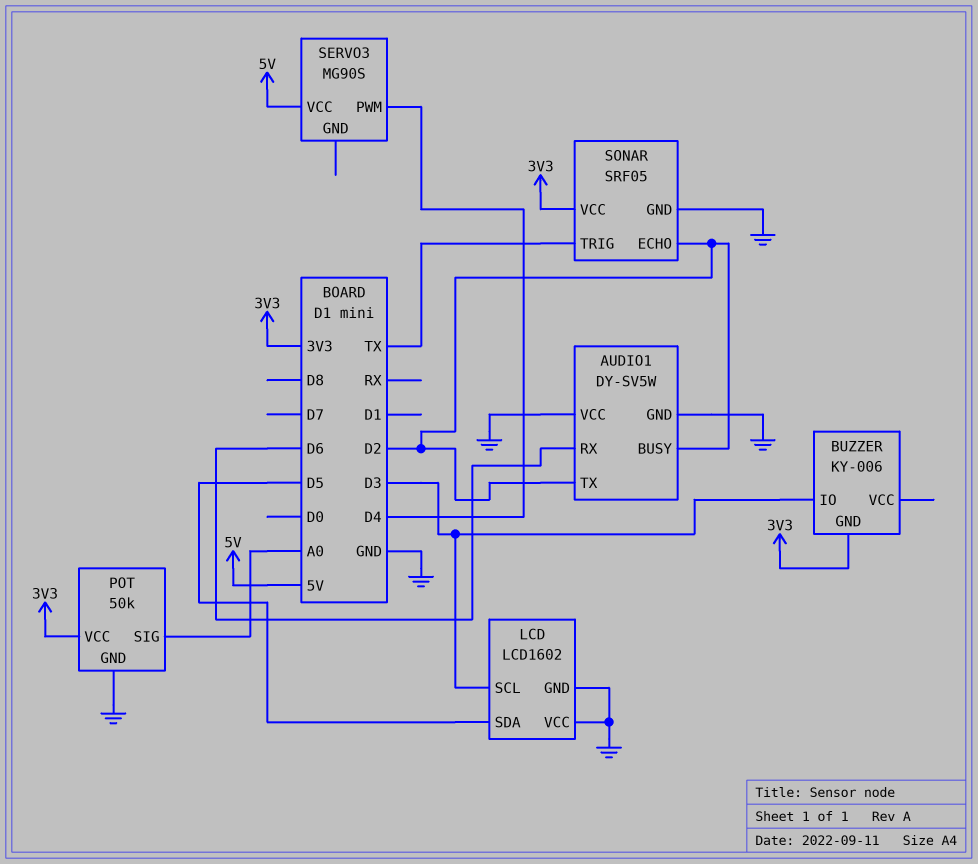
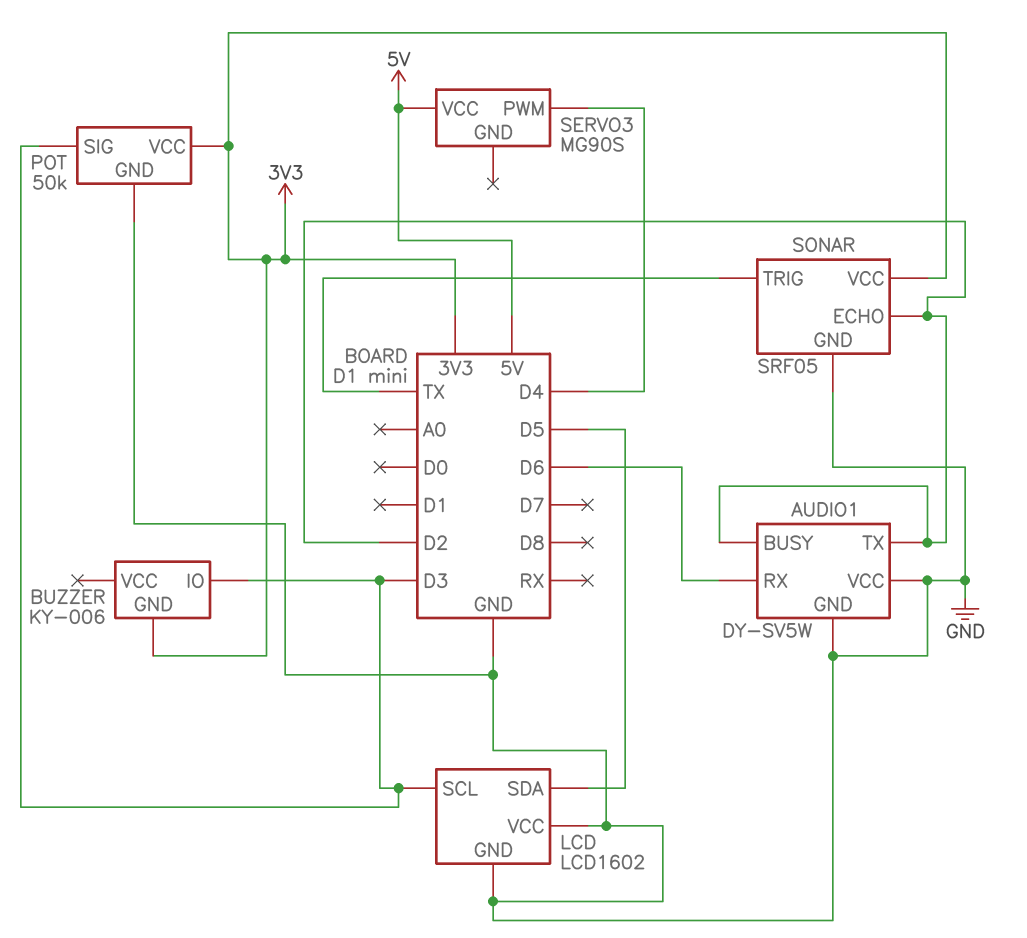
POT pin SIG: A0 -> D3

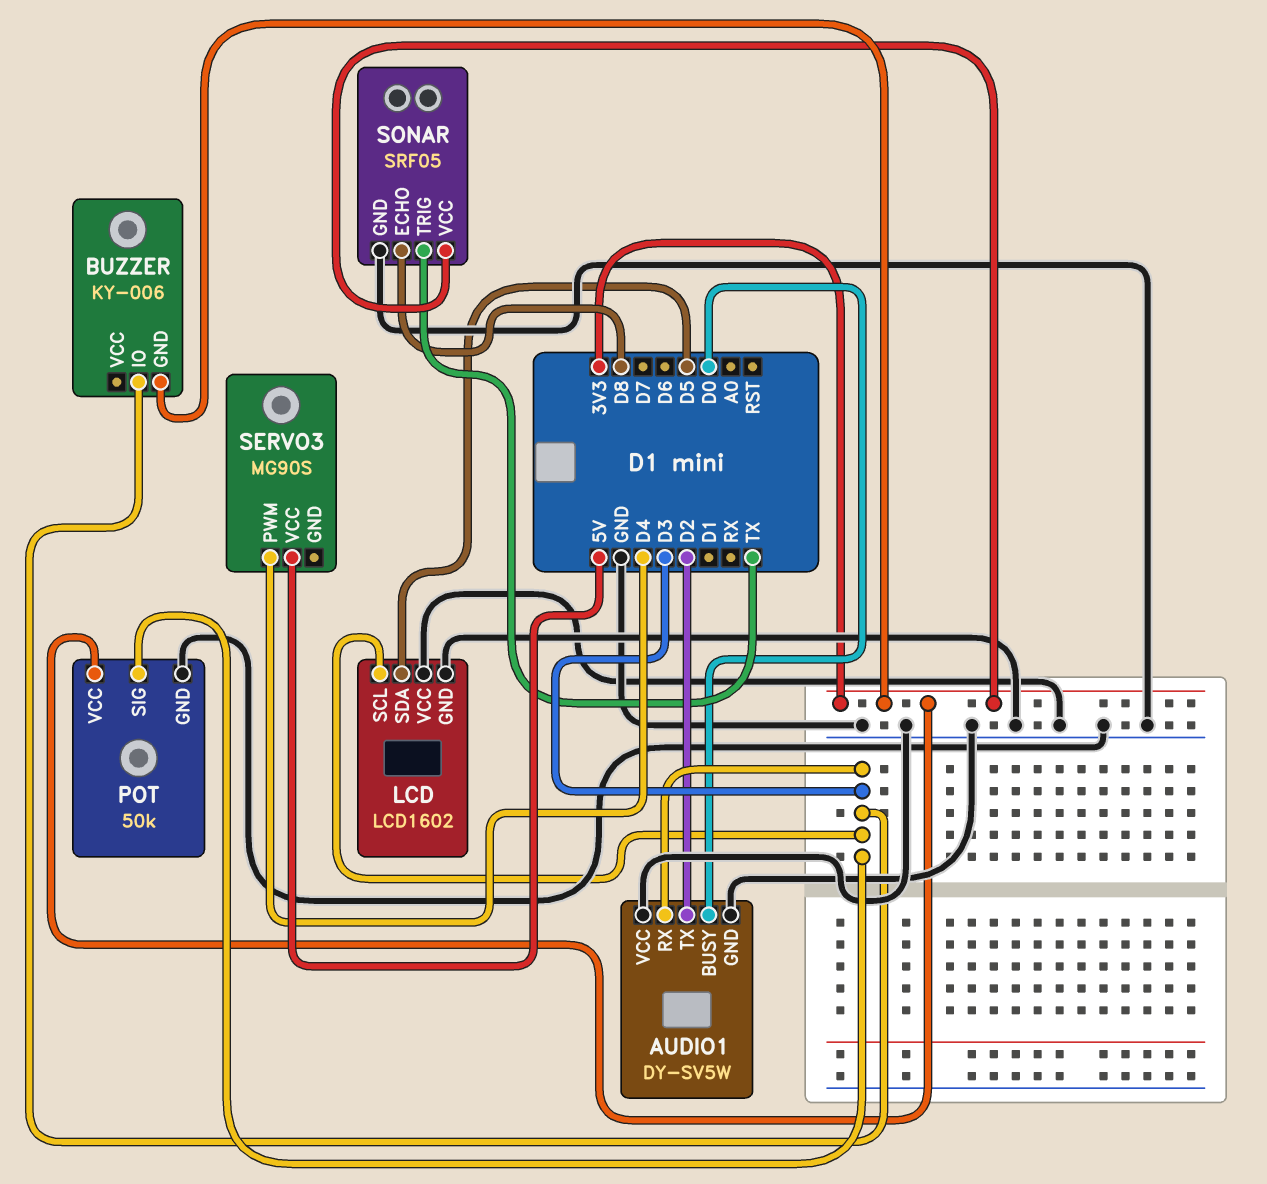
AUDIO1 pin BUSY: D2 -> D0
AUDIO1 pin RX: D6 -> D3
SONAR pin ECHO: D2 -> D8

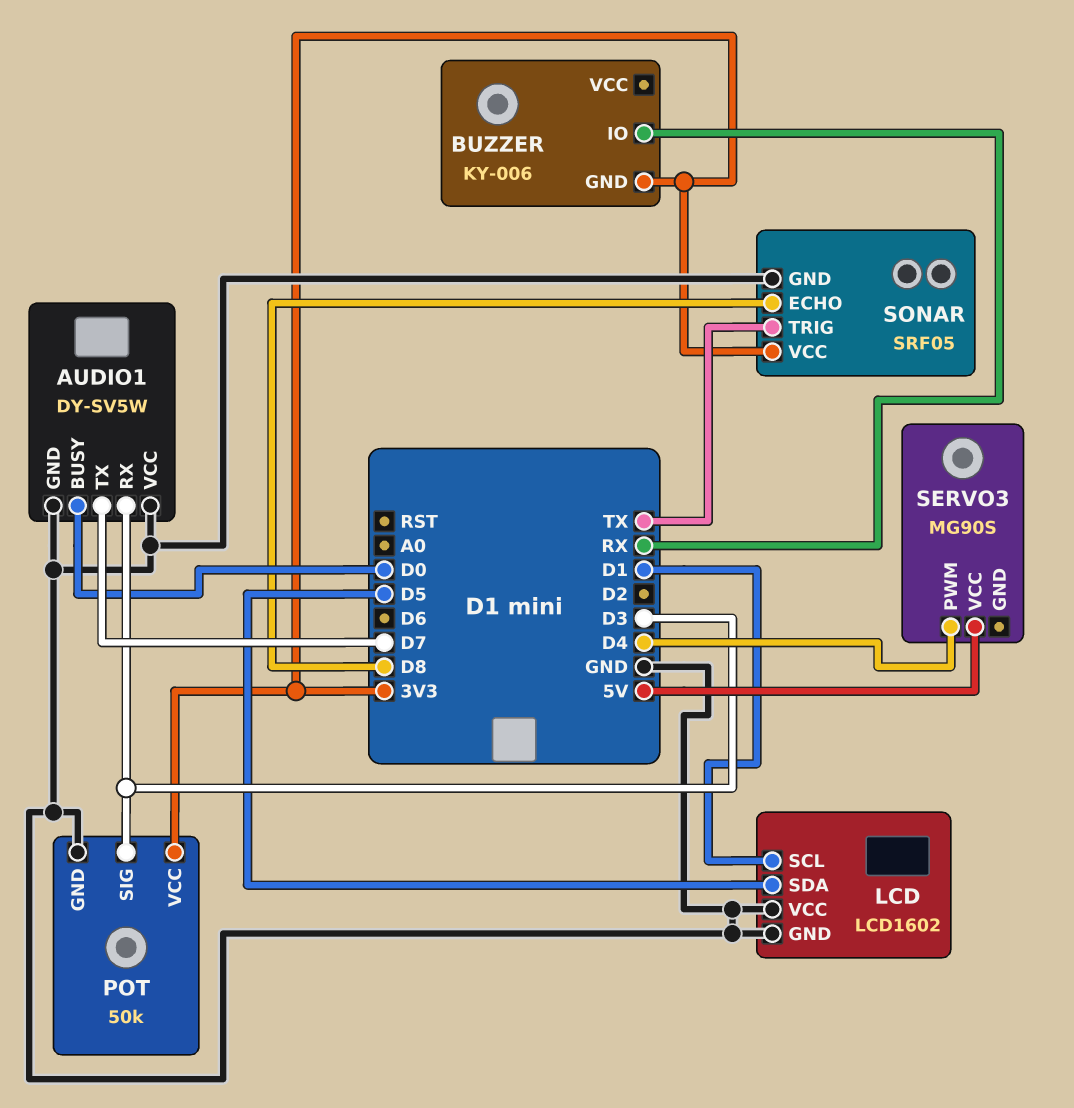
AUDIO1 pin TX: D2 -> D7
BUZZER pin IO: D3 -> RX
LCD pin SCL: D3 -> D1

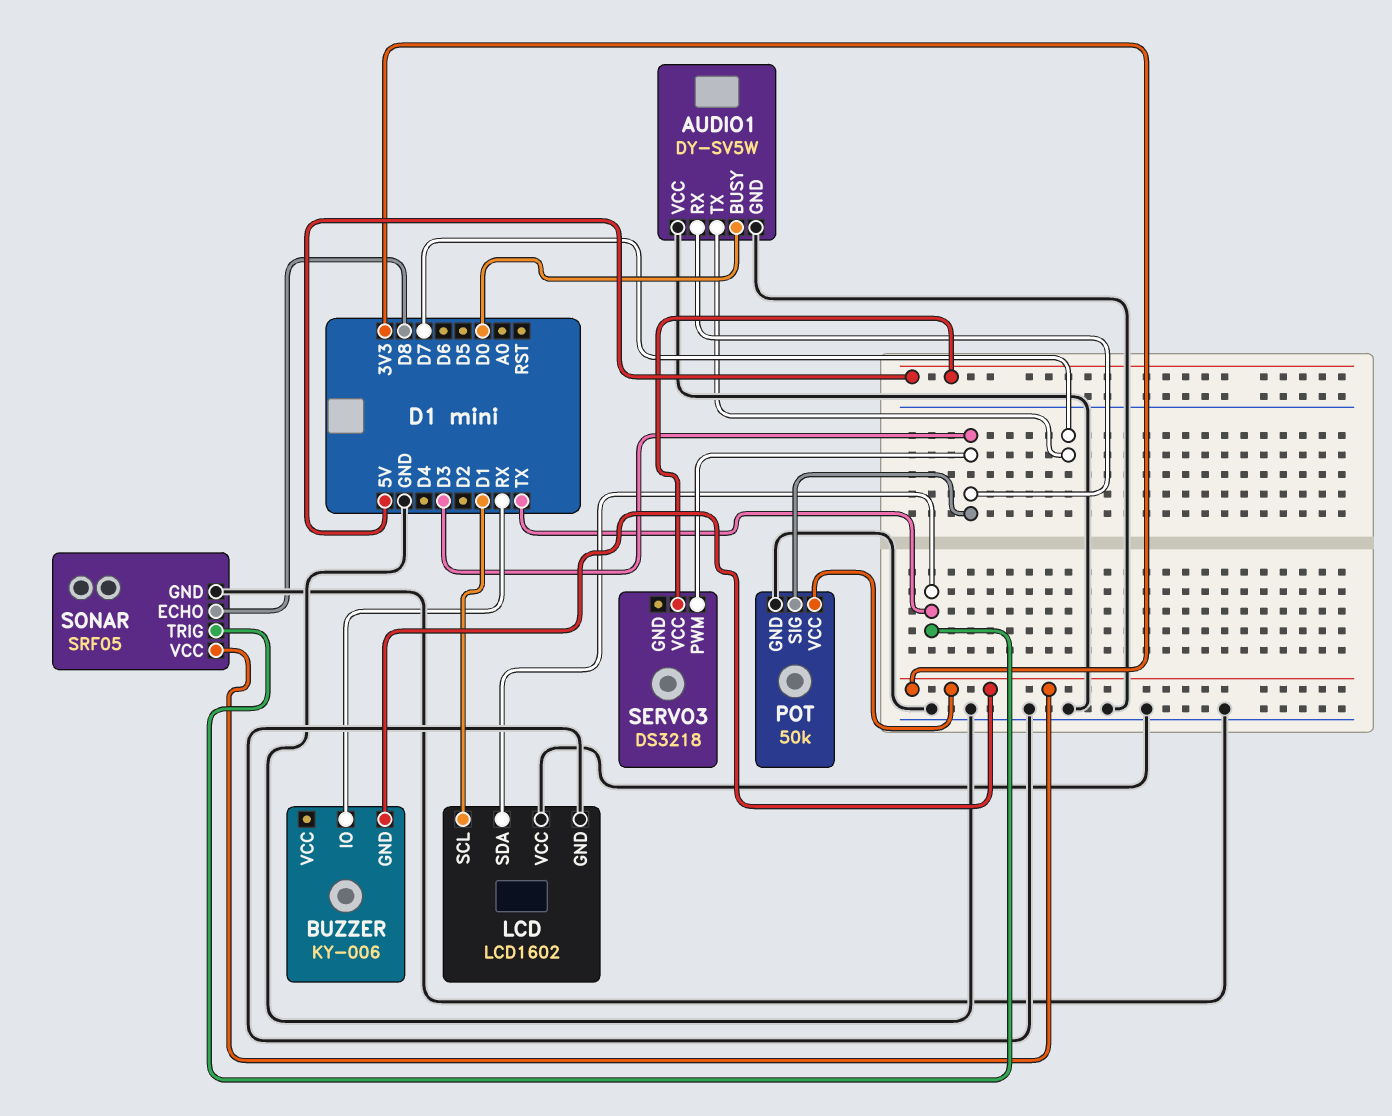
LCD pin SDA: D5 -> TX
SERVO3: MG90S -> DS3218
SERVO3 pin PWM: D4 -> D3

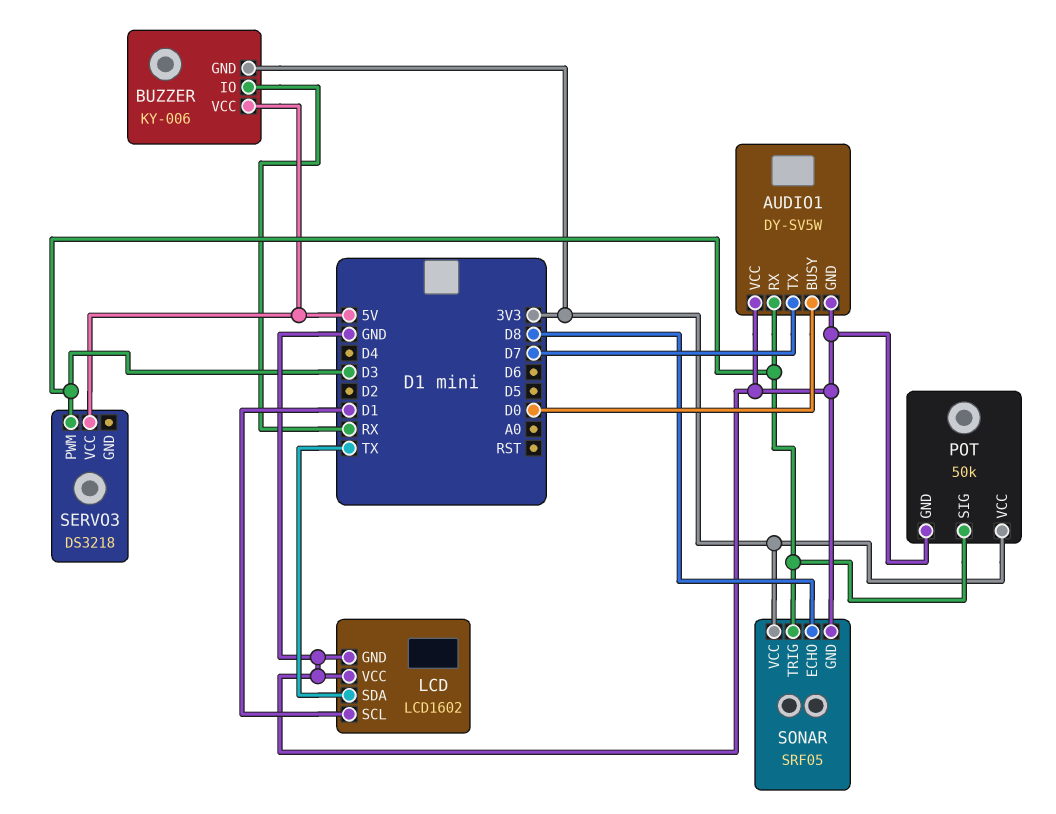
BUZZER pin VCC: none -> 5V
SONAR pin TRIG: TX -> D3

